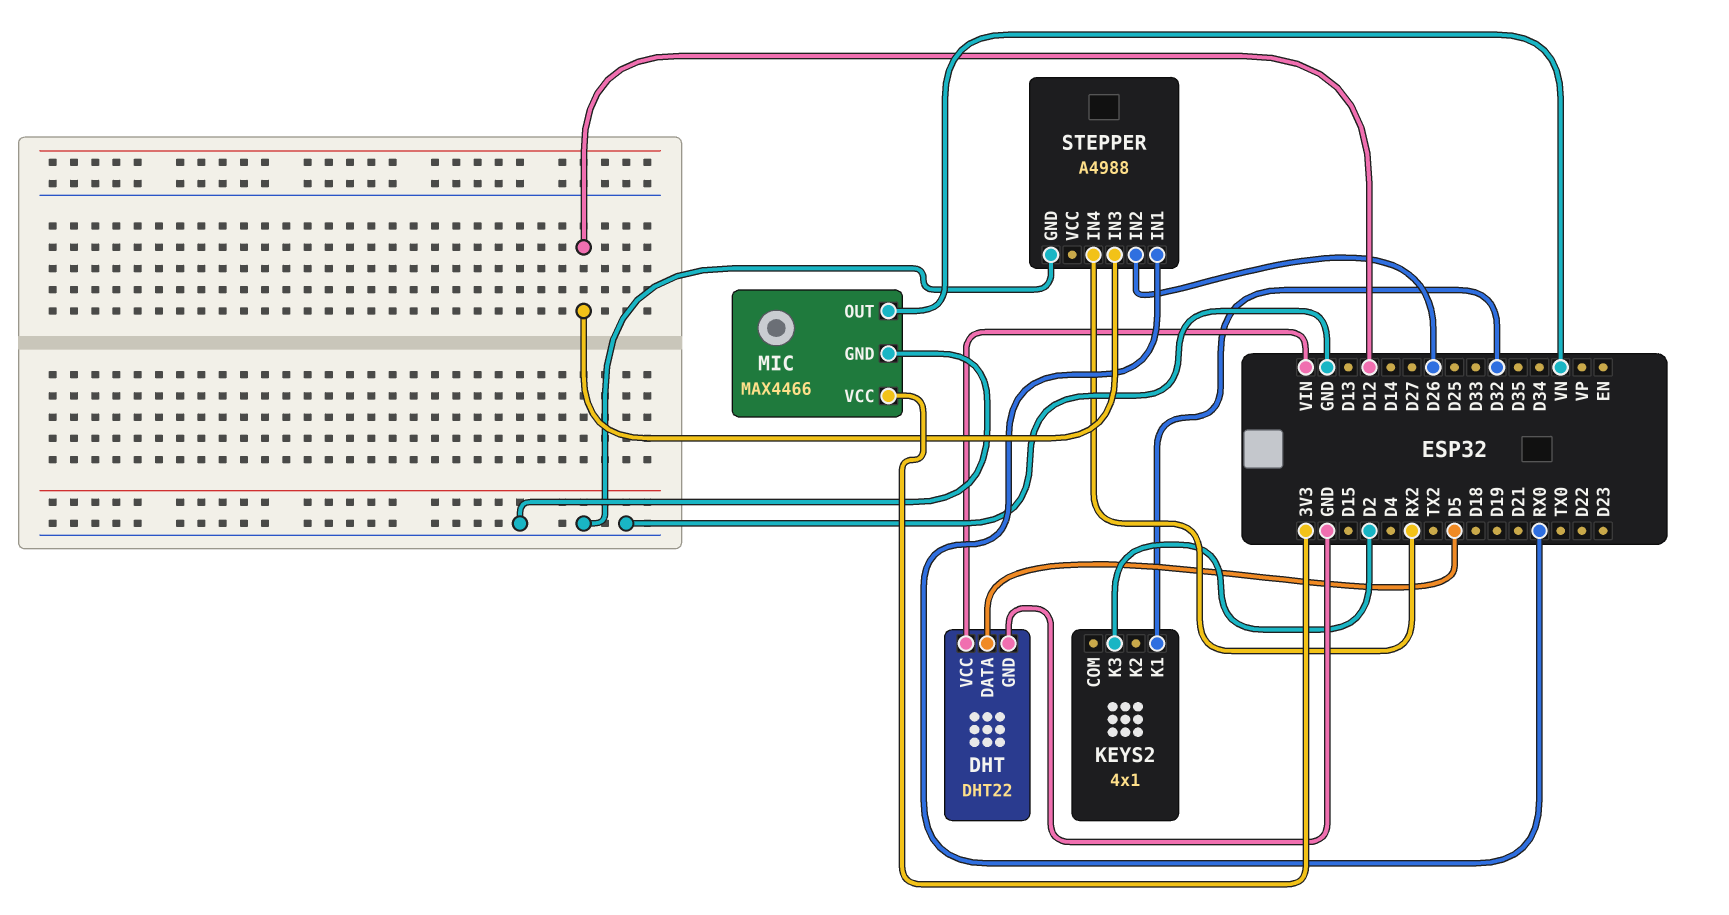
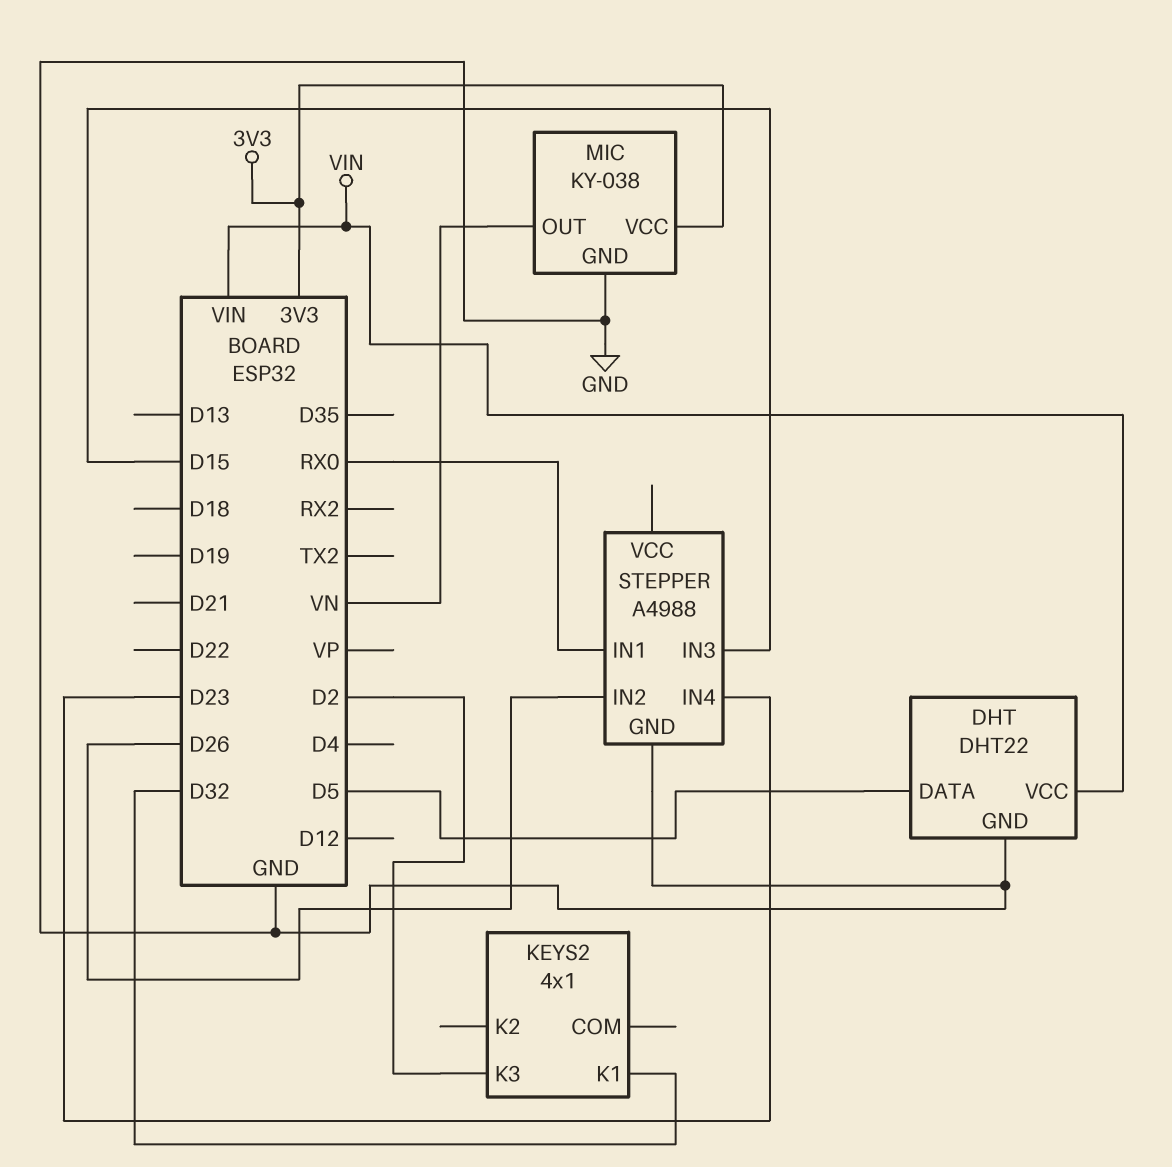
MIC: MAX4466 -> KY-038
STEPPER pin IN3: D12 -> D15
STEPPER pin IN4: RX2 -> D23

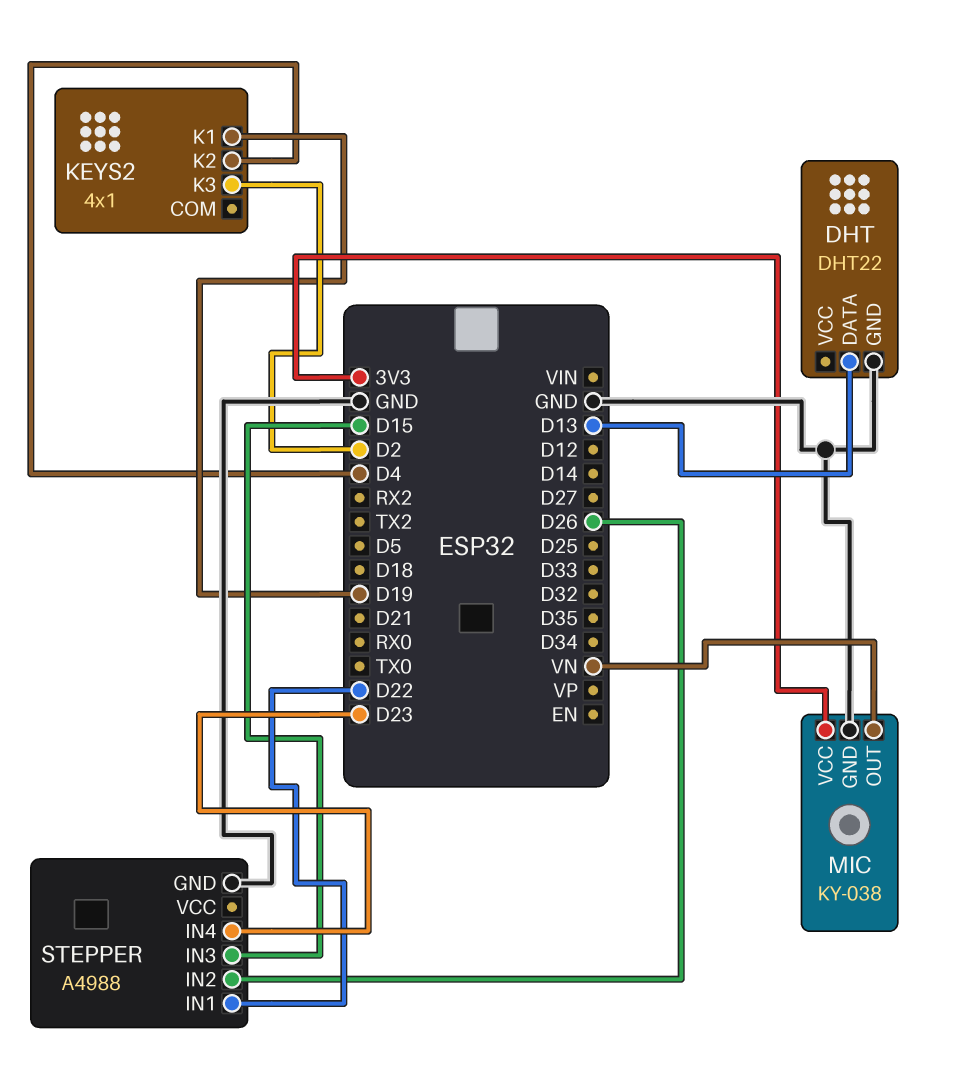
DHT pin DATA: D5 -> D13
DHT pin VCC: VIN -> none
KEYS2 pin K1: D32 -> D19
KEYS2 pin K2: none -> D4
STEPPER pin IN1: RX0 -> D22

